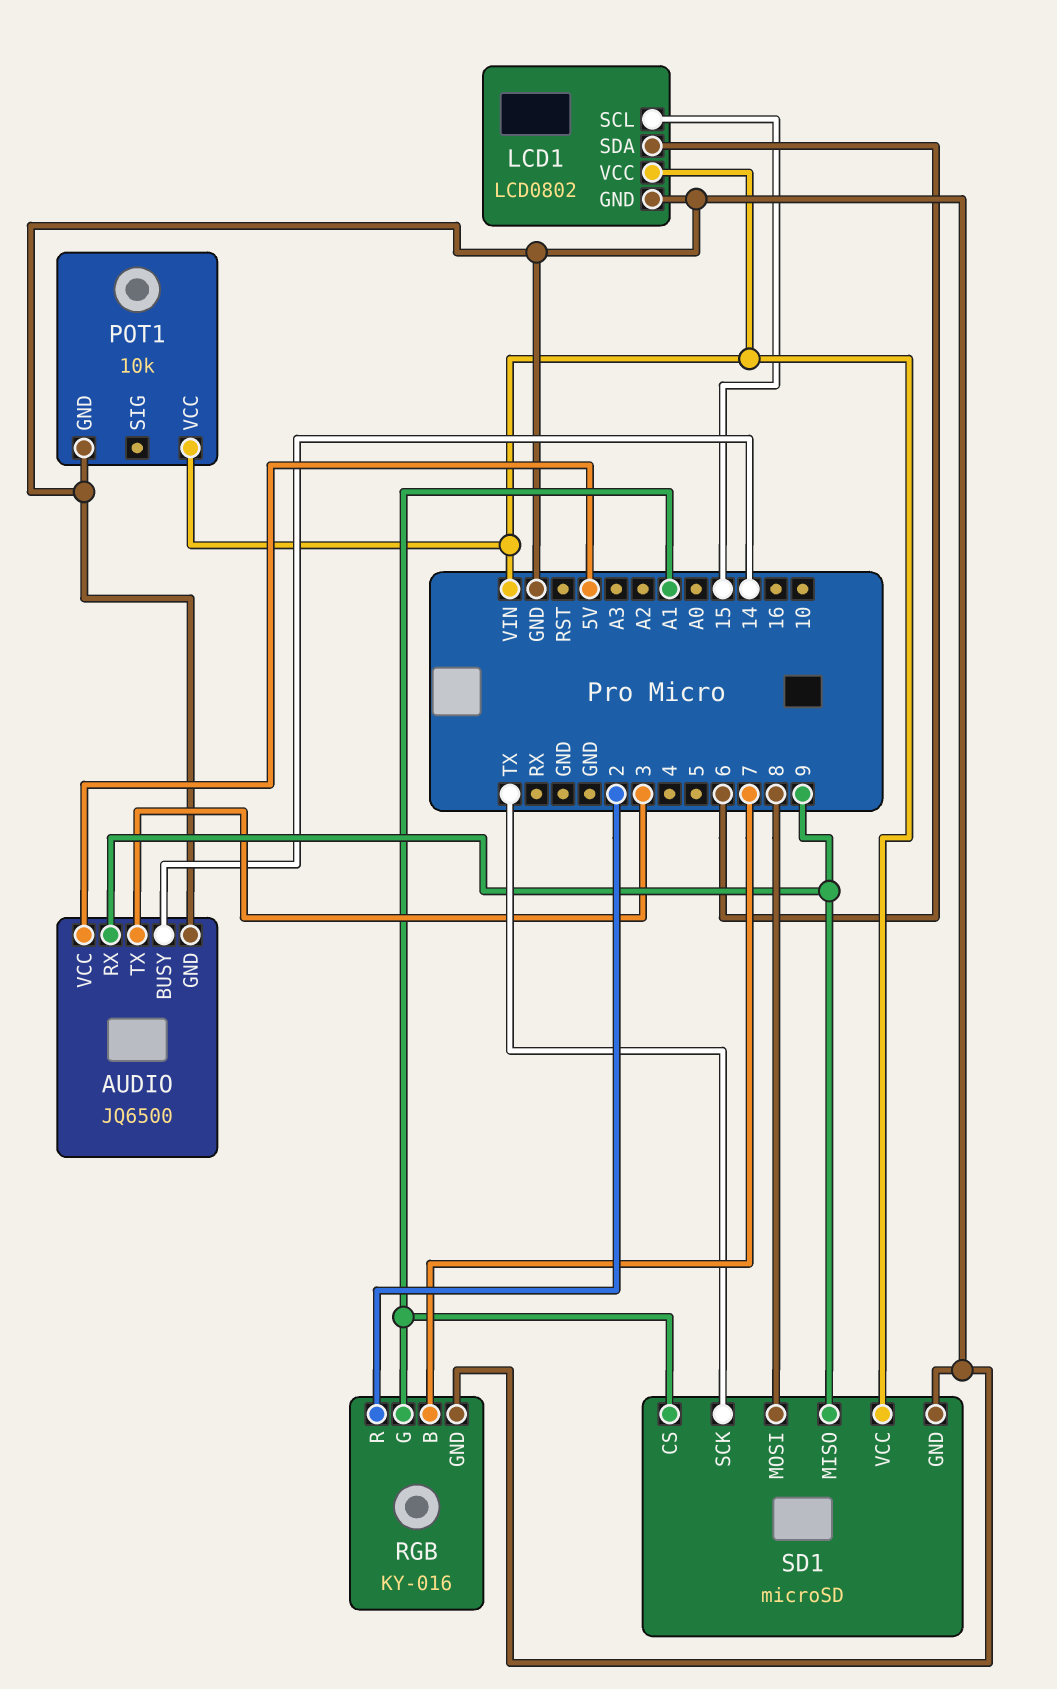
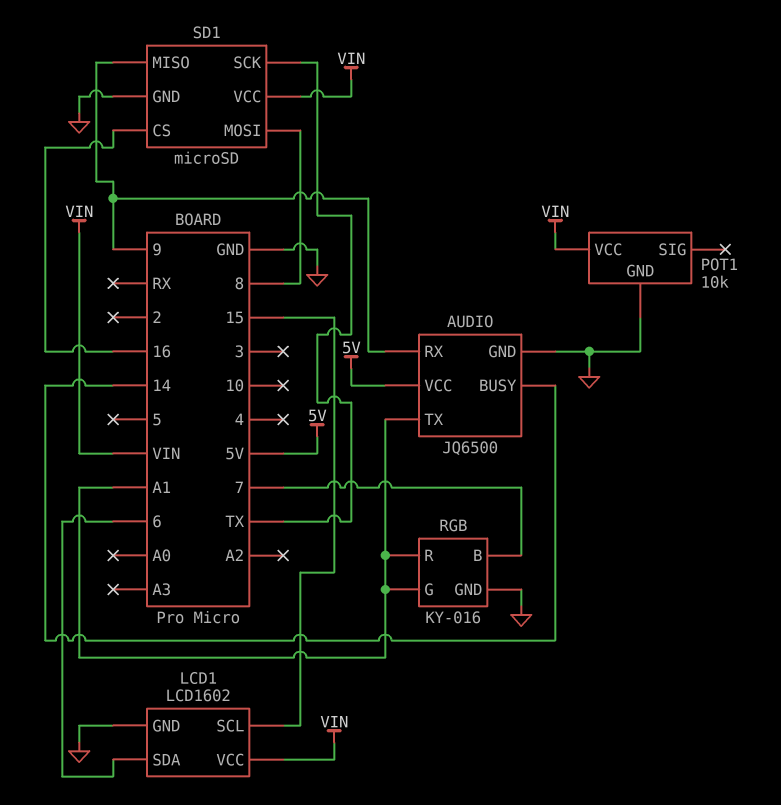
AUDIO pin TX: 3 -> A1
LCD1: LCD0802 -> LCD1602
RGB pin R: 2 -> A1
SD1 pin CS: A1 -> 16

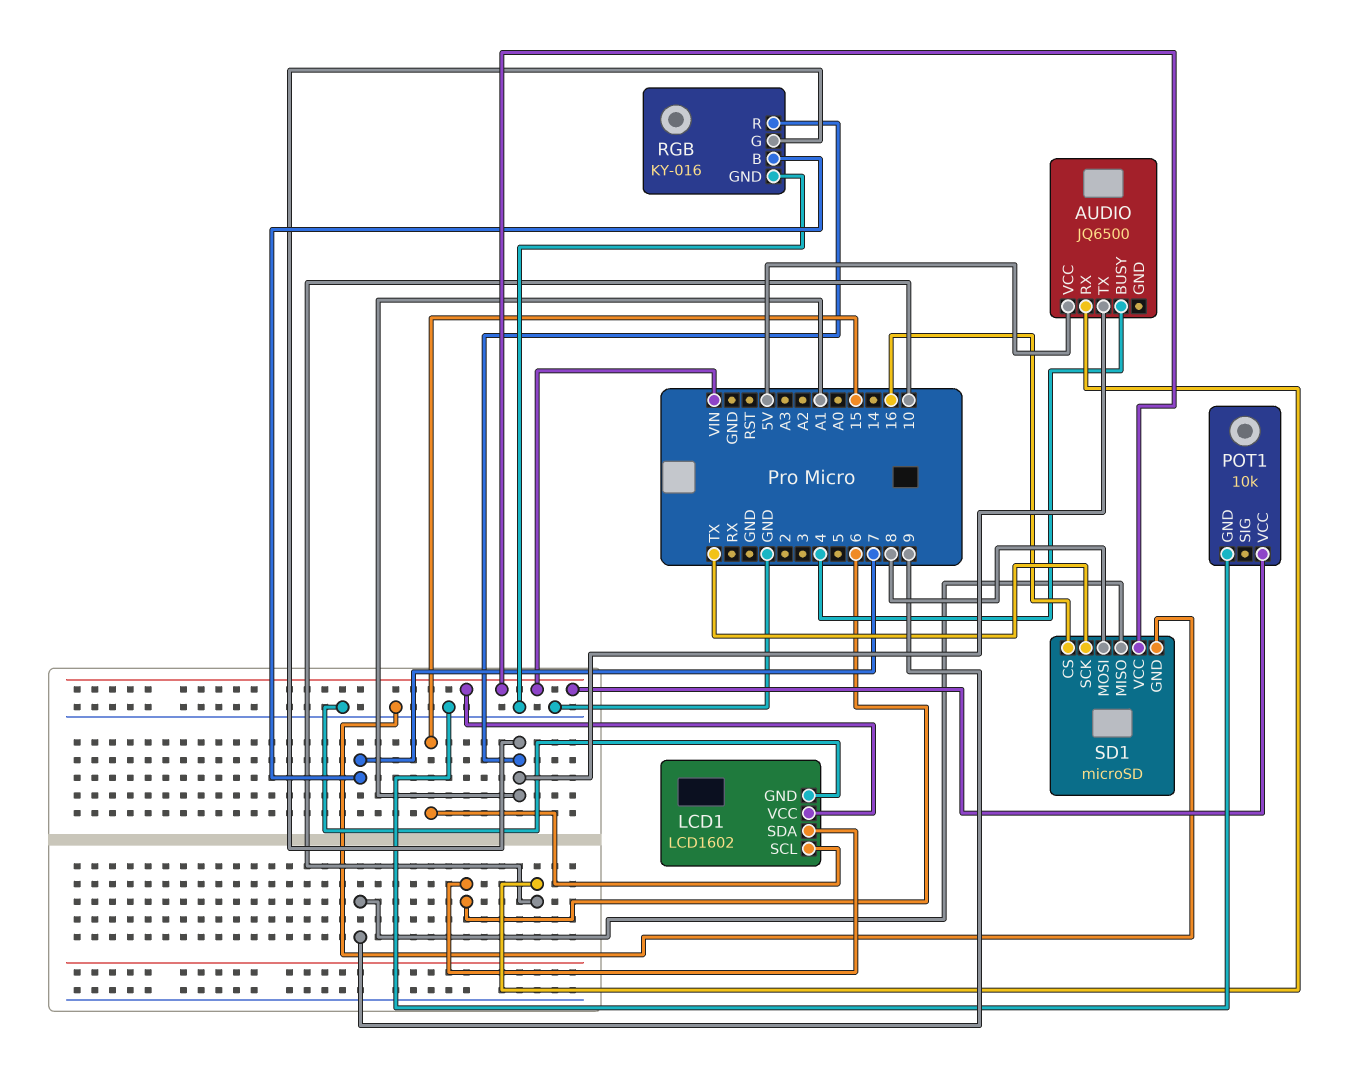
AUDIO pin BUSY: 14 -> 4
AUDIO pin GND: GND -> none
AUDIO pin RX: 9 -> 10

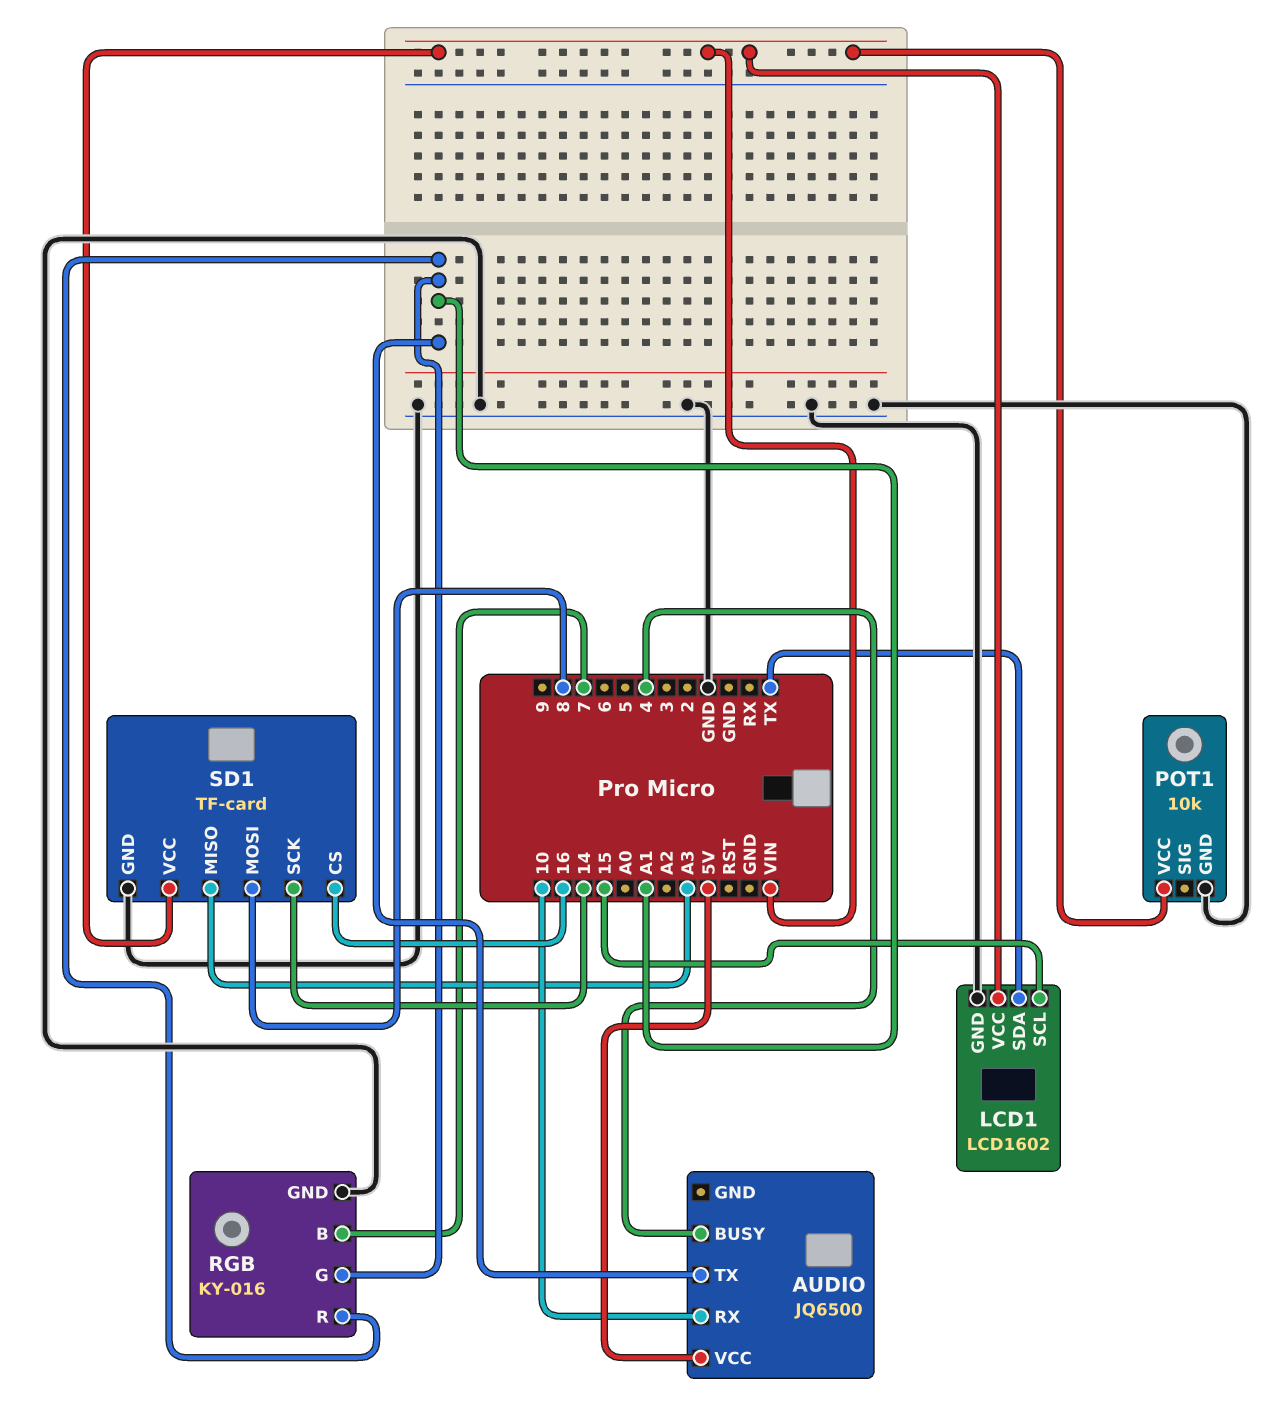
LCD1 pin SDA: 6 -> TX
SD1: microSD -> TF-card
SD1 pin MISO: 9 -> A3
SD1 pin SCK: TX -> 14

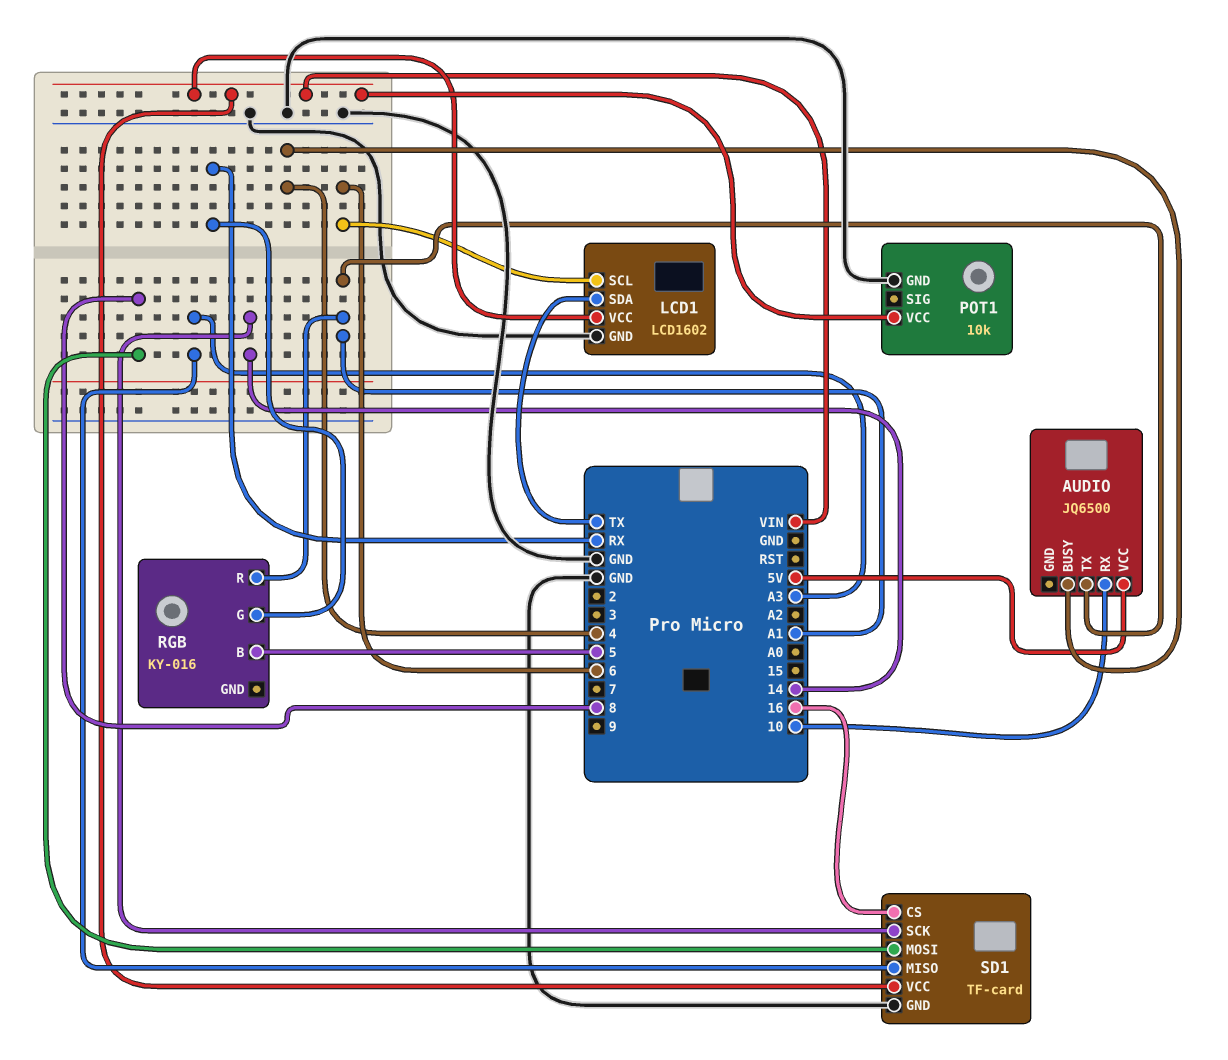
LCD1 pin SCL: 15 -> 6
RGB pin B: 7 -> 5
RGB pin G: A1 -> RX
RGB pin GND: GND -> none

